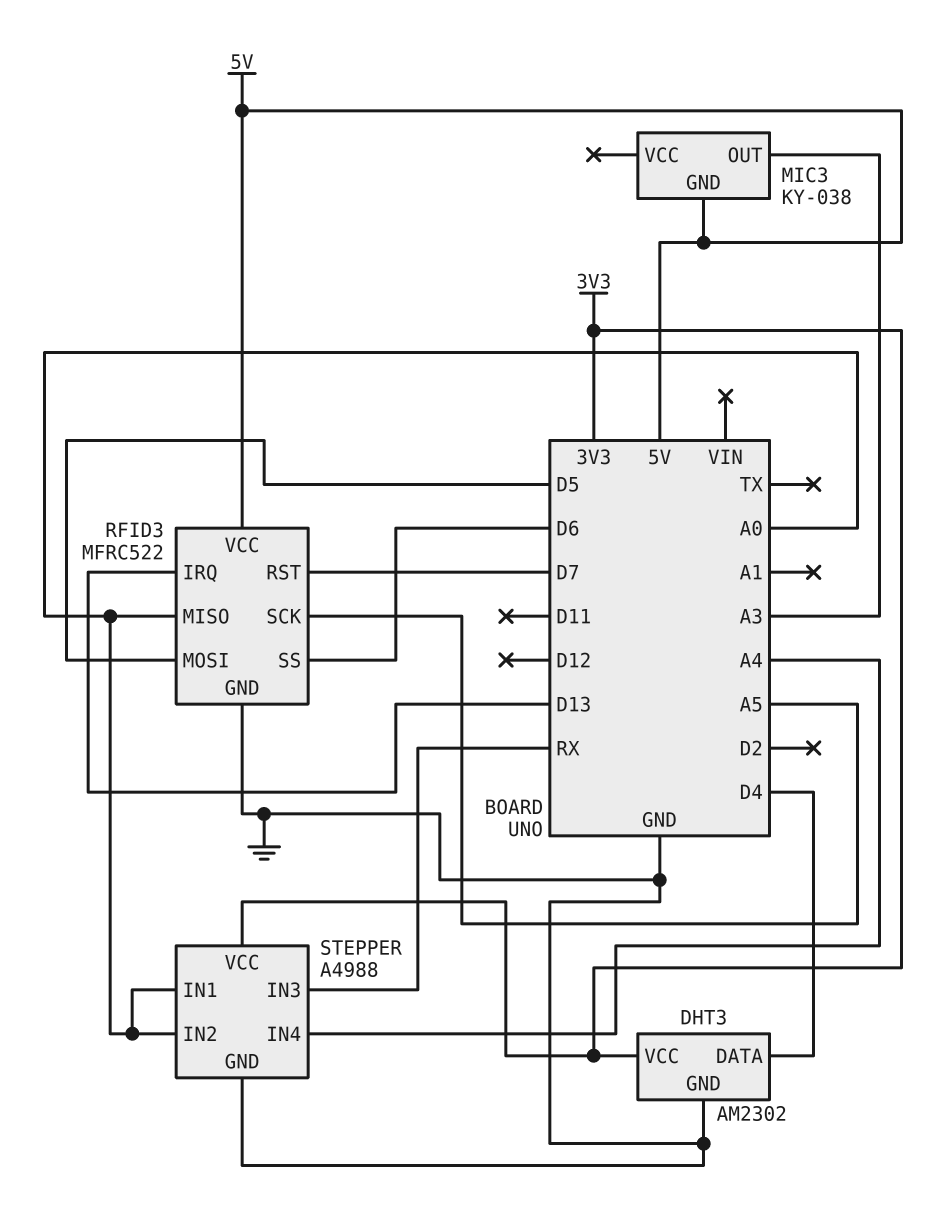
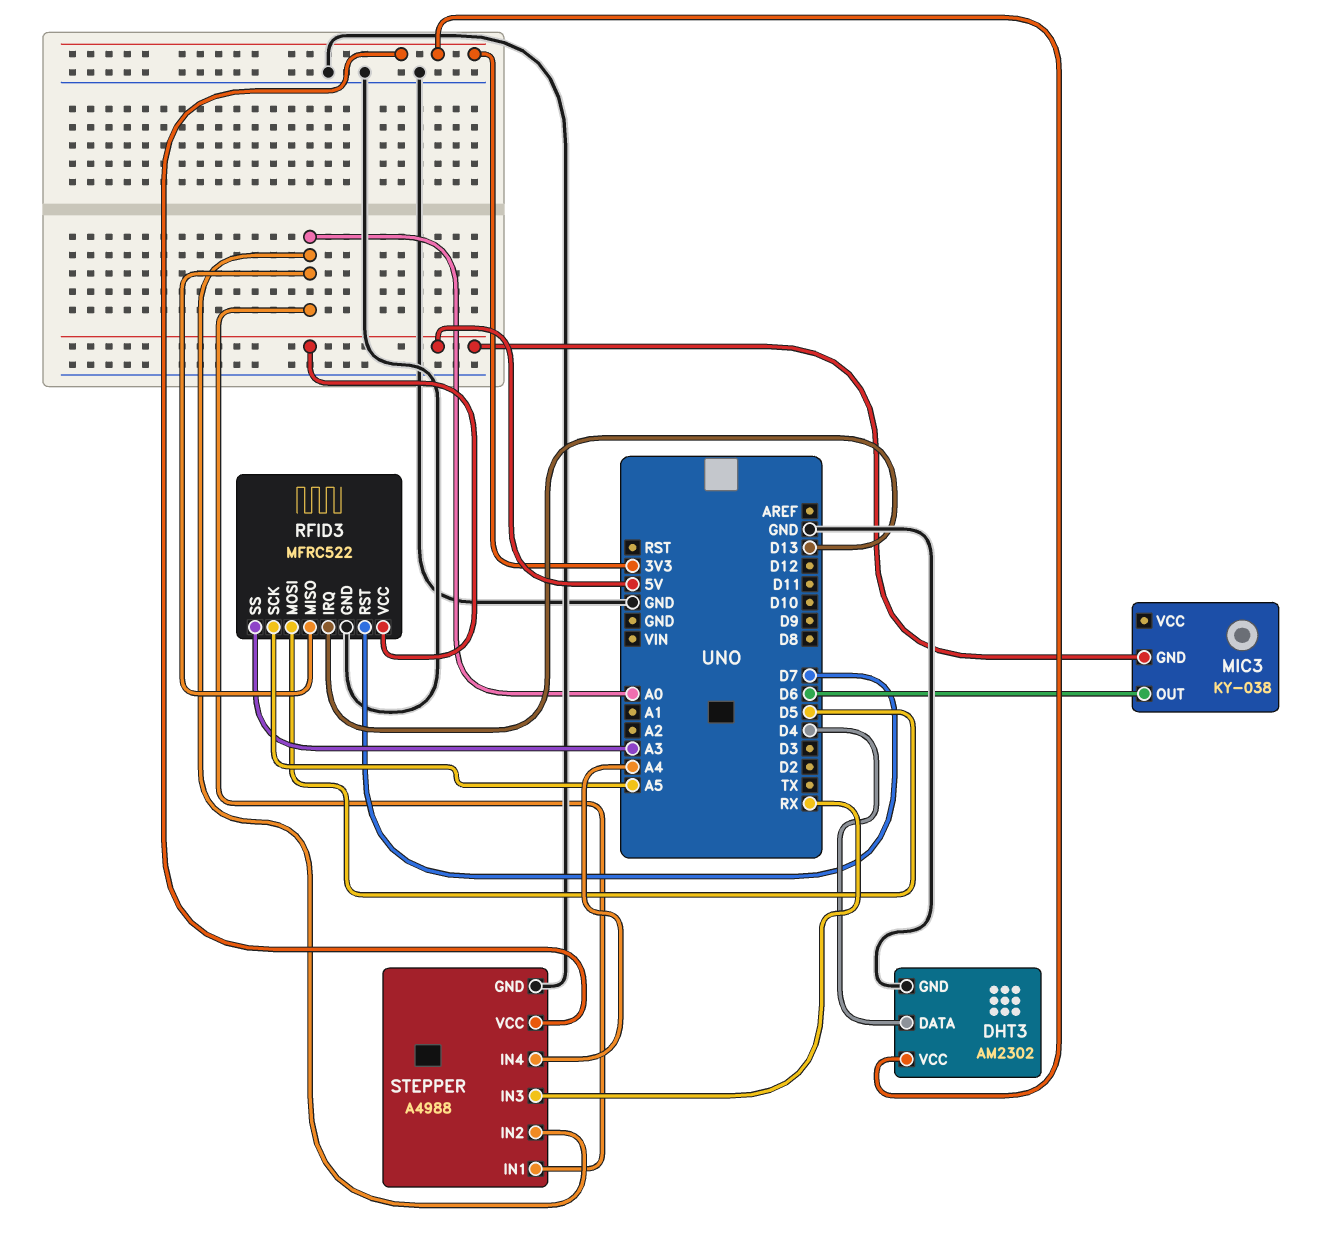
MIC3 pin OUT: A3 -> D6
RFID3 pin SS: D6 -> A3

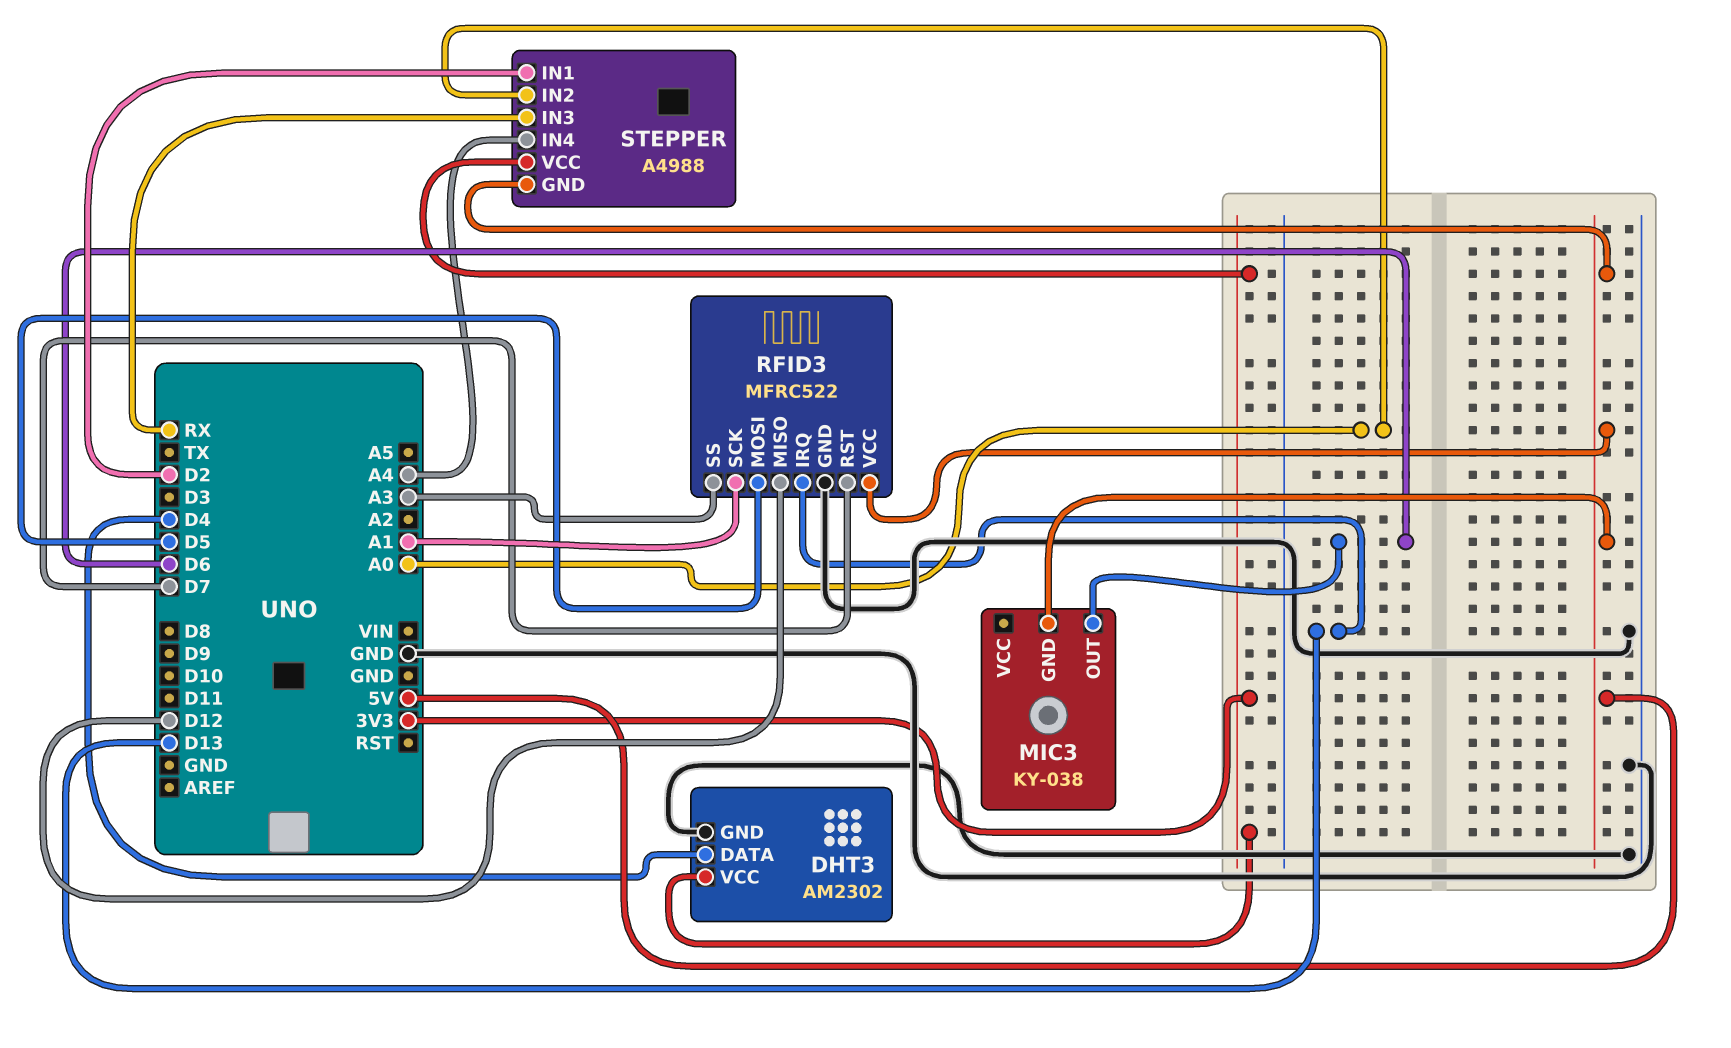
RFID3 pin MISO: A0 -> D12
RFID3 pin SCK: A5 -> A1
STEPPER pin GND: GND -> 5V
STEPPER pin IN1: A0 -> D2

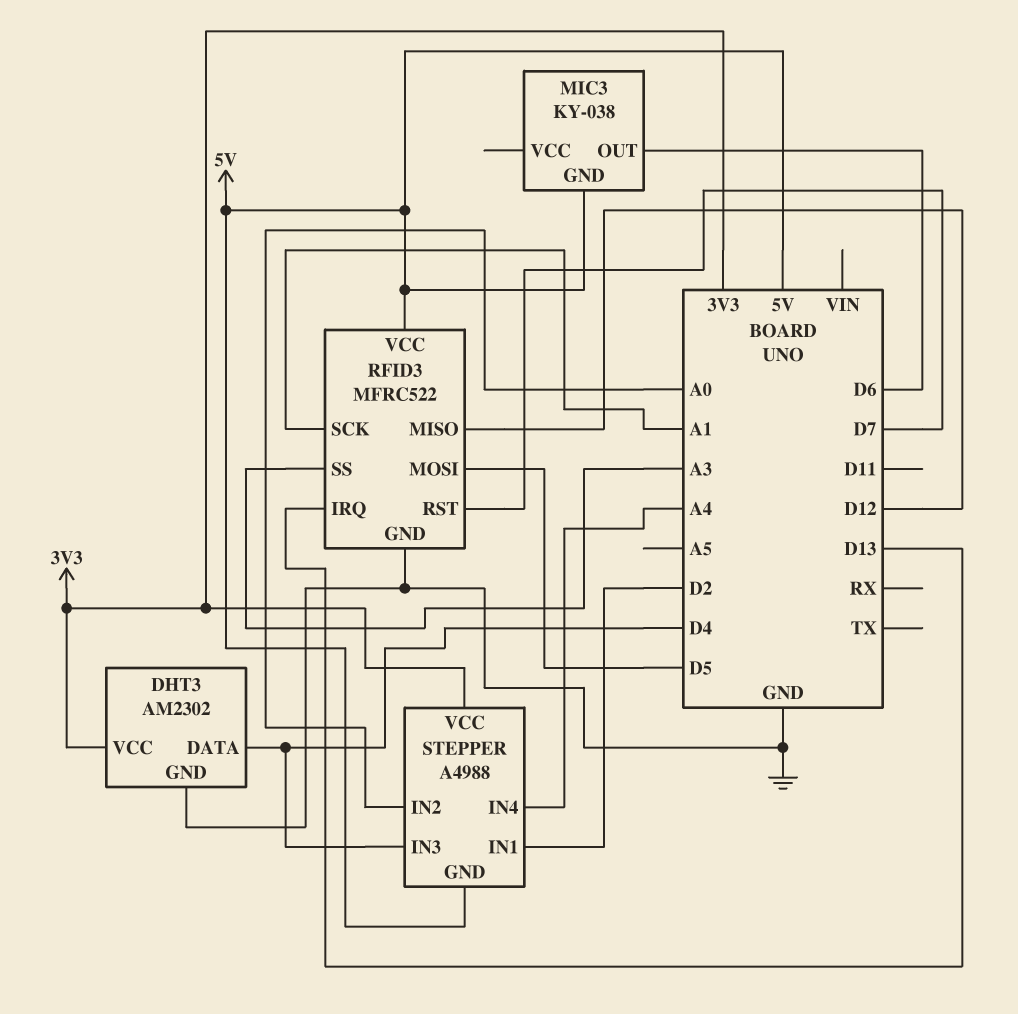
STEPPER pin IN3: RX -> D4

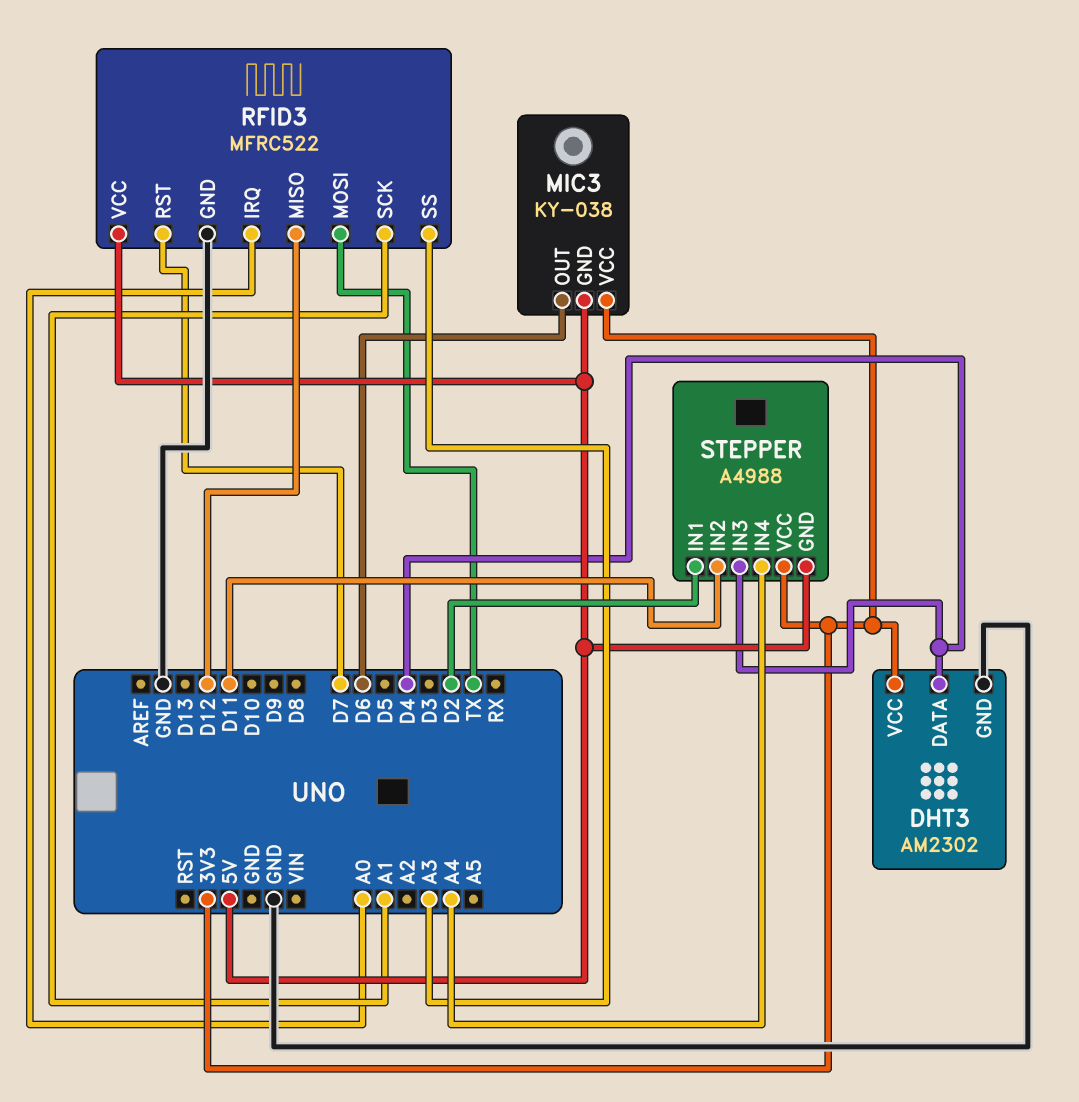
MIC3 pin VCC: none -> 3V3
RFID3 pin IRQ: D13 -> A0
RFID3 pin MOSI: D5 -> TX
STEPPER pin IN2: A0 -> D11

